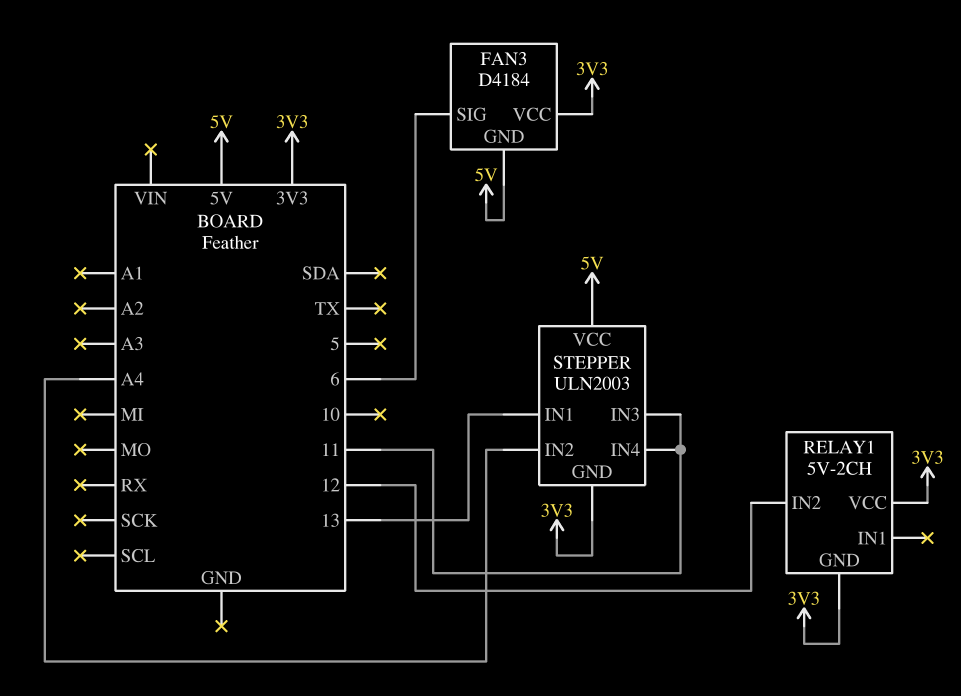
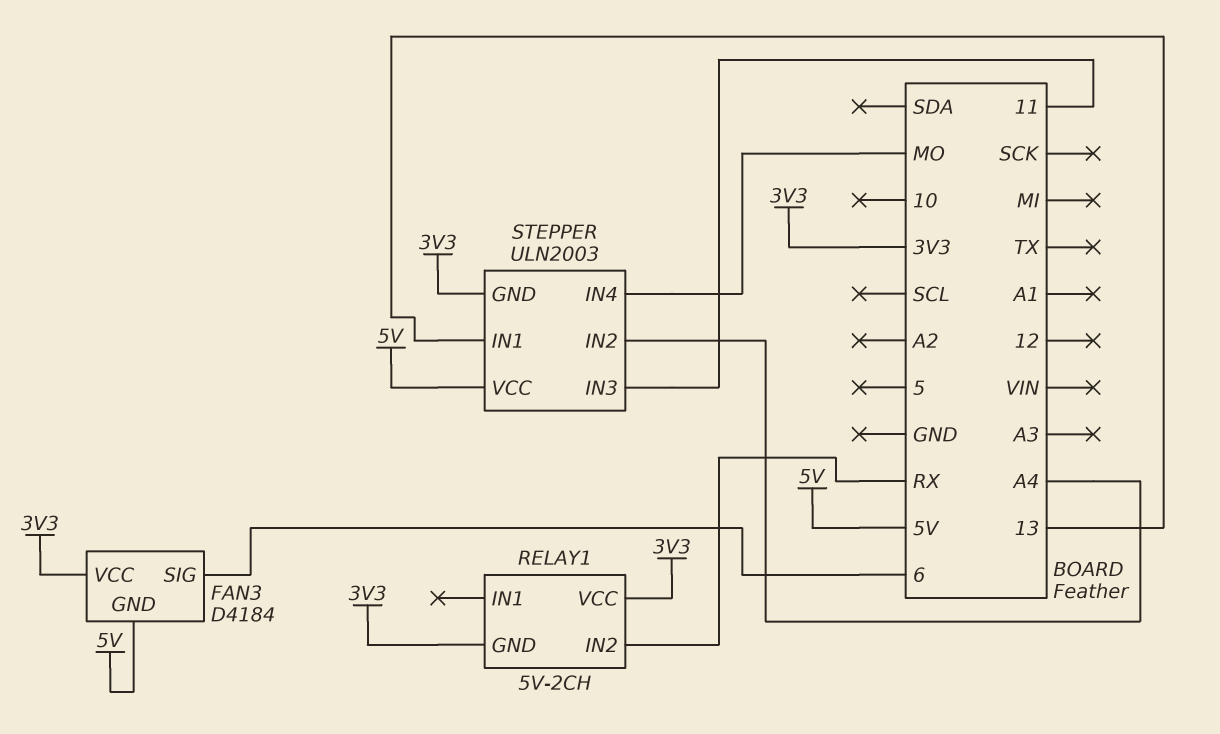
RELAY1 pin IN2: 12 -> RX
STEPPER pin IN4: 11 -> MO

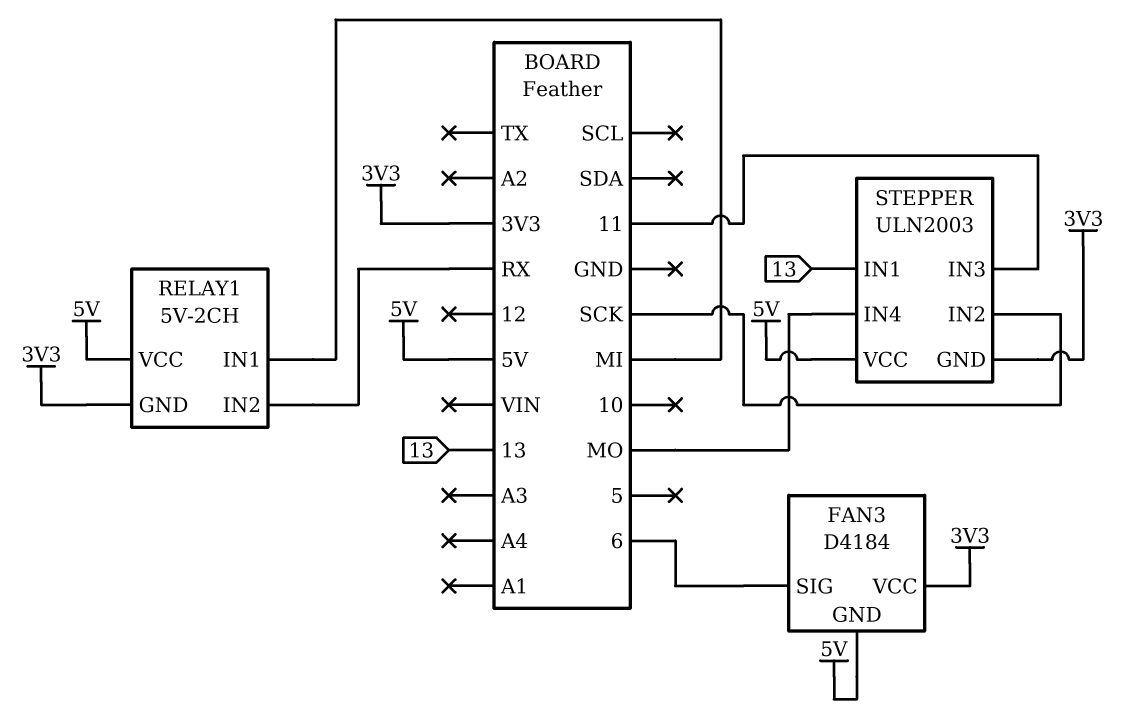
RELAY1 pin IN1: none -> MI
RELAY1 pin VCC: 3V3 -> 5V
STEPPER pin IN2: A4 -> SCK

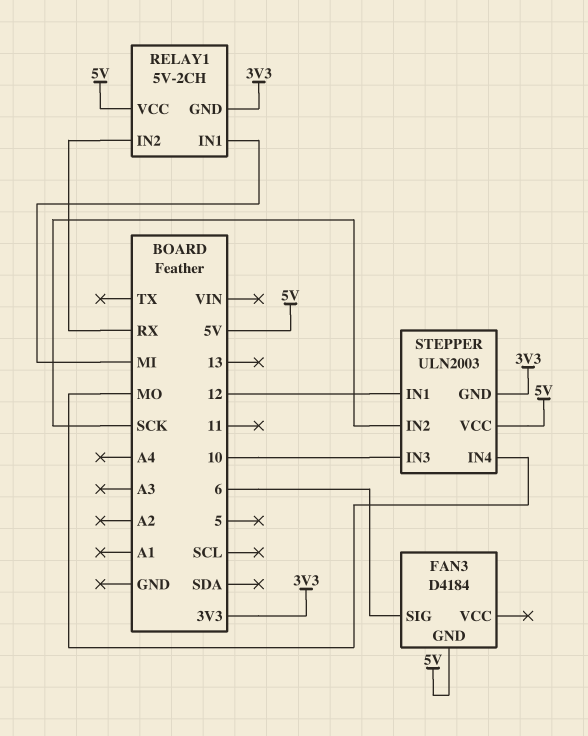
FAN3 pin VCC: 3V3 -> none
STEPPER pin IN1: 13 -> 12
STEPPER pin IN3: 11 -> 10

